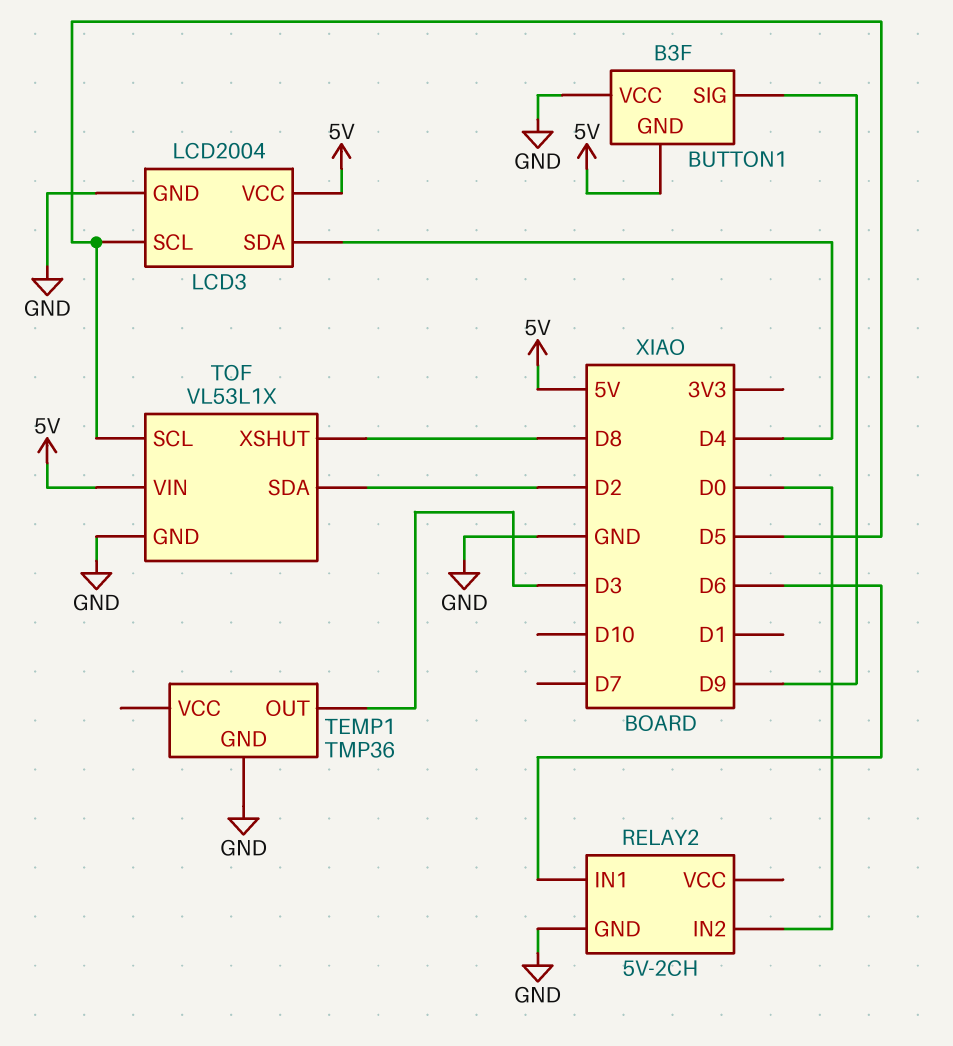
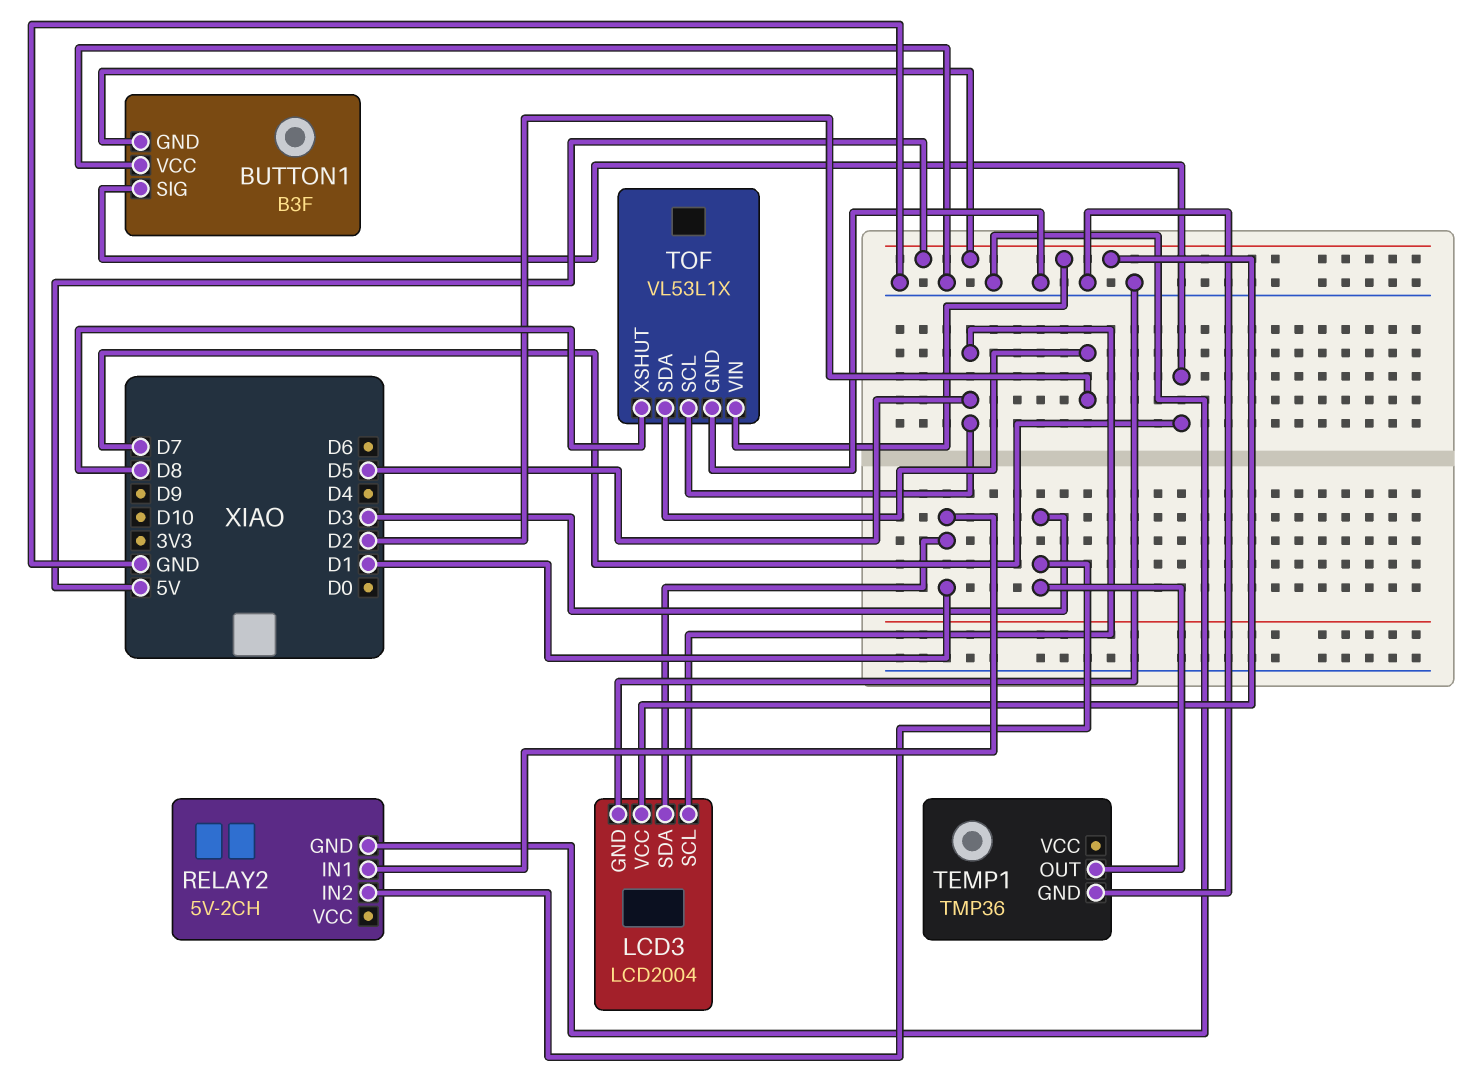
BUTTON1 pin SIG: D9 -> D7
LCD3 pin SDA: D4 -> D1
RELAY2 pin IN1: D6 -> D1
RELAY2 pin IN2: D0 -> D3

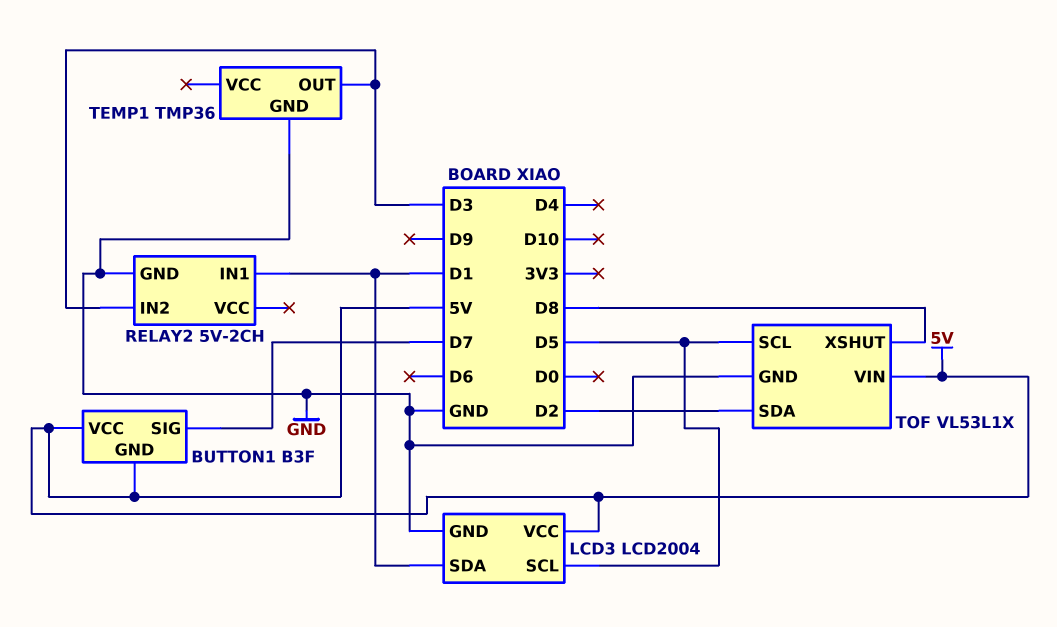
BUTTON1 pin VCC: GND -> 5V

